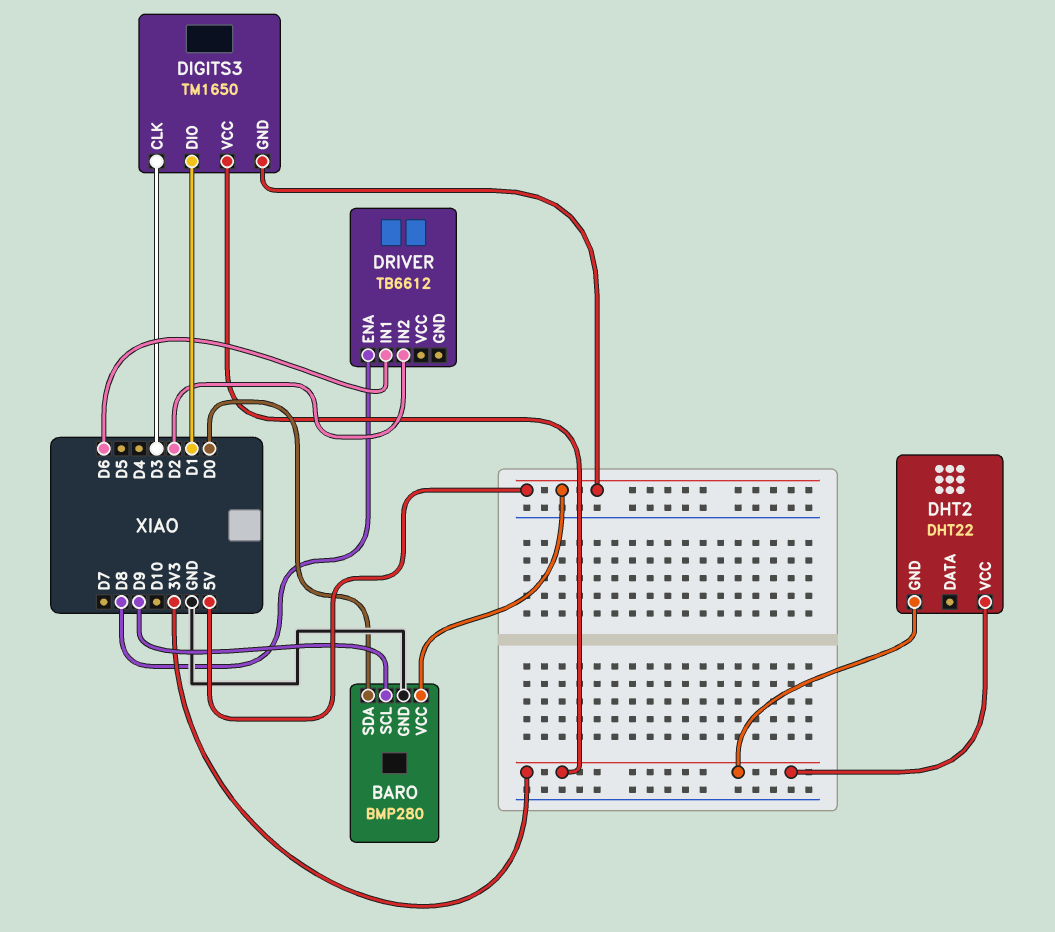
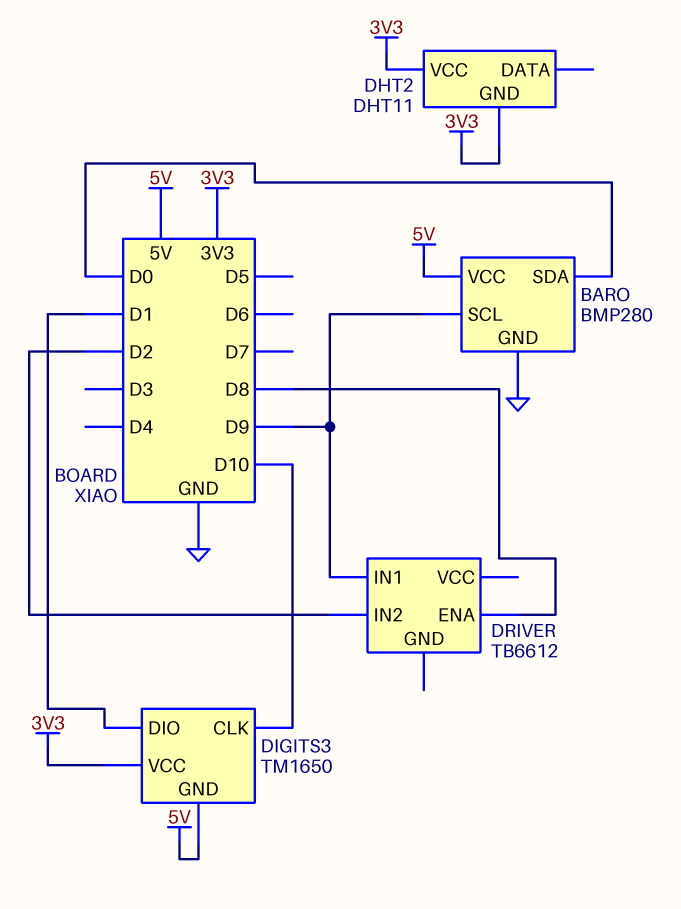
DHT2: DHT22 -> DHT11
DIGITS3 pin CLK: D3 -> D10
DRIVER pin IN1: D6 -> D9

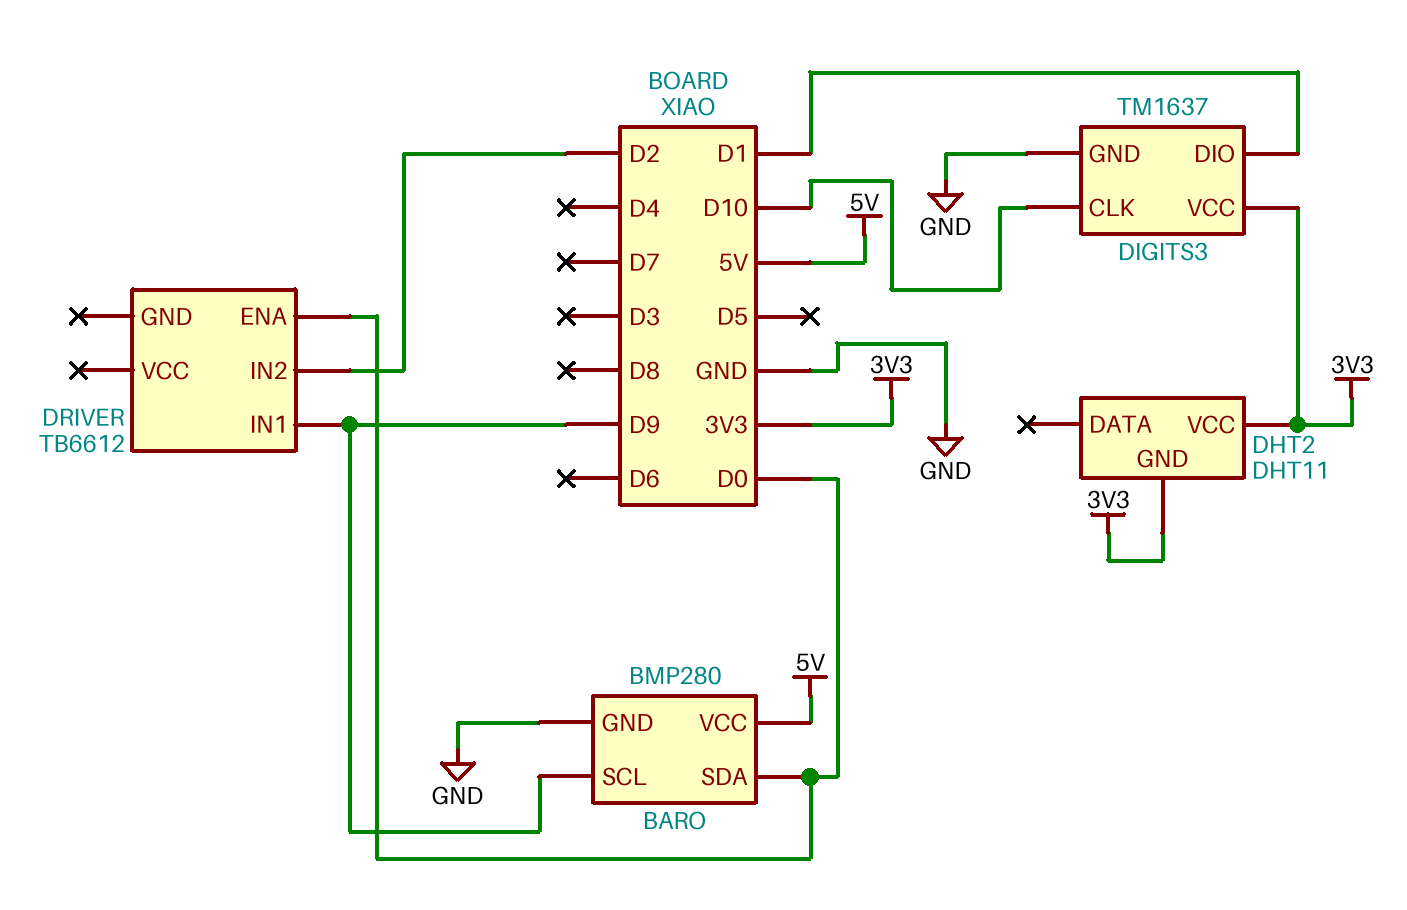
DIGITS3: TM1650 -> TM1637
DIGITS3 pin GND: 5V -> GND
DRIVER pin ENA: D8 -> D0

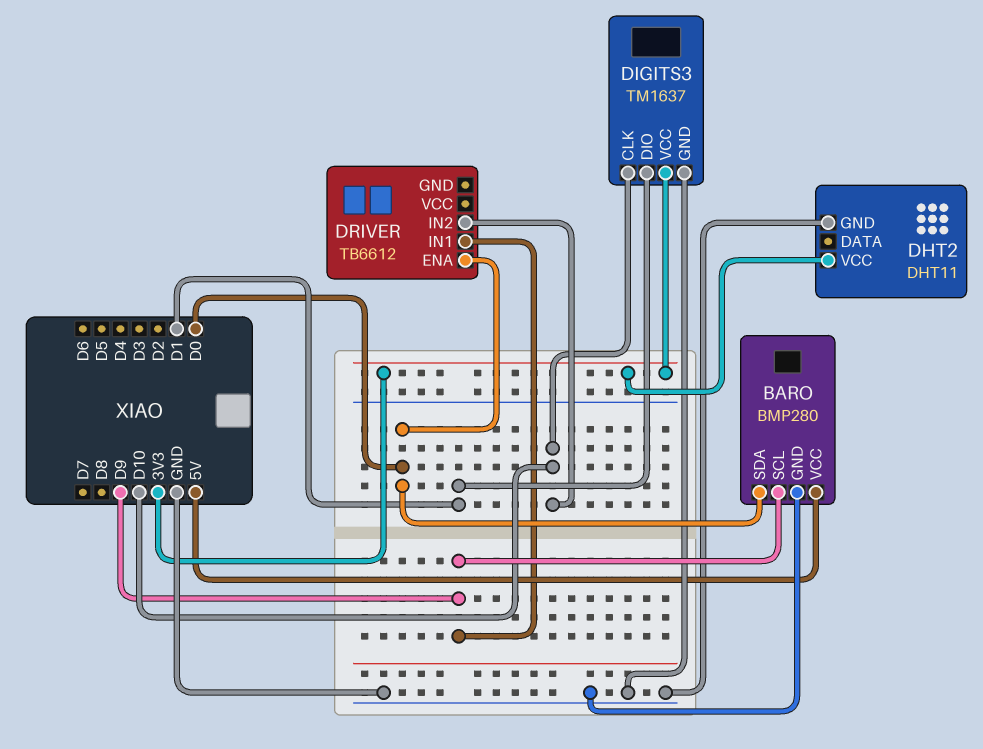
DHT2 pin GND: 3V3 -> GND
DRIVER pin IN2: D2 -> D10

